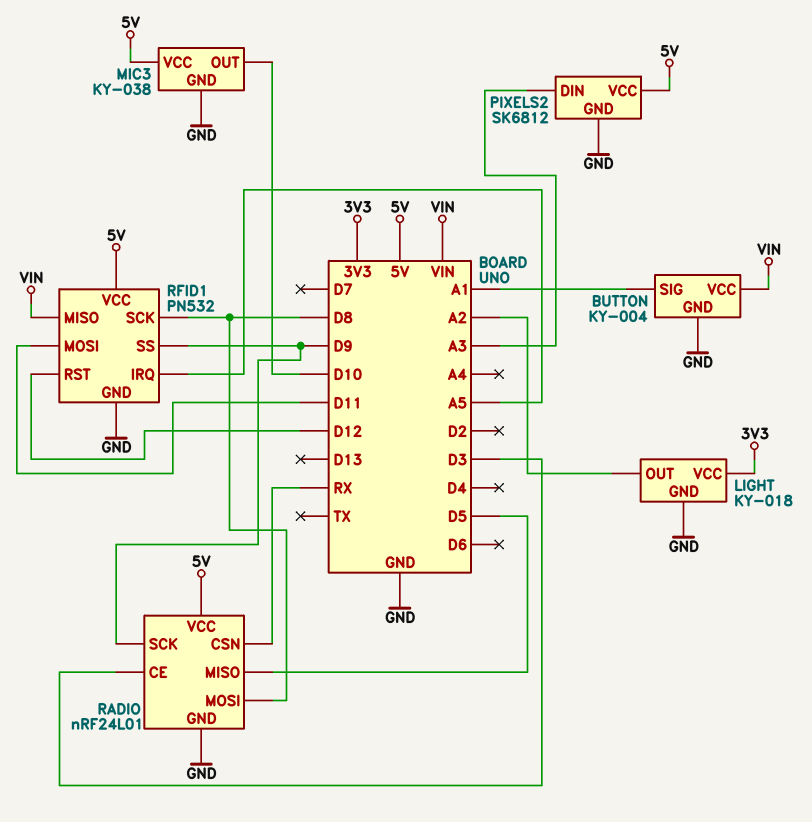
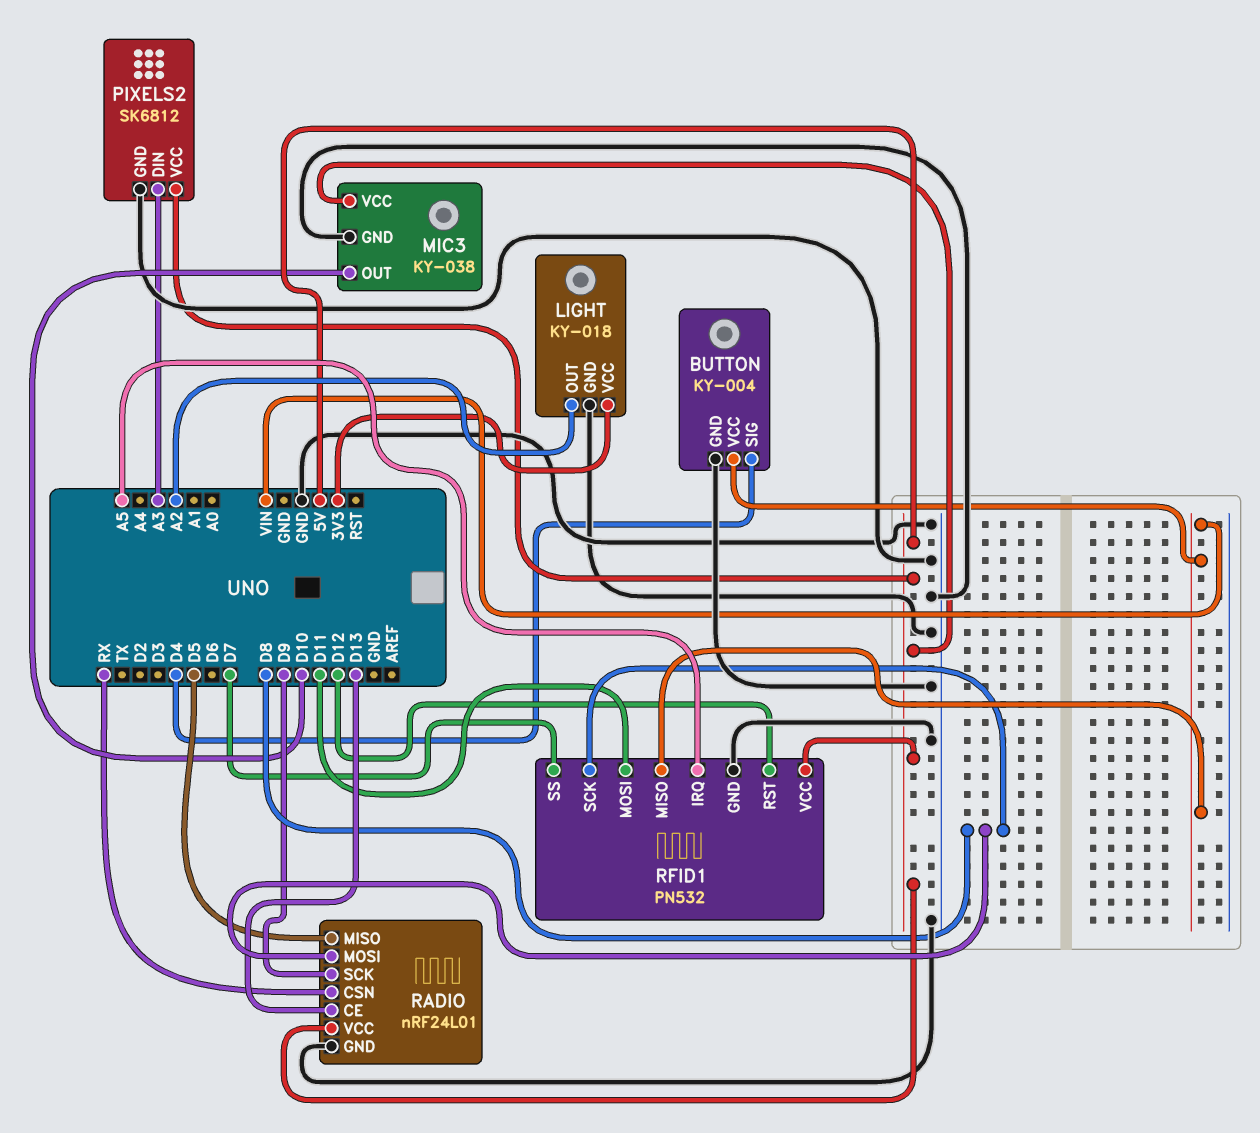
BUTTON pin SIG: A1 -> D4
RADIO pin CE: D3 -> D13
RFID1 pin SS: D9 -> D7

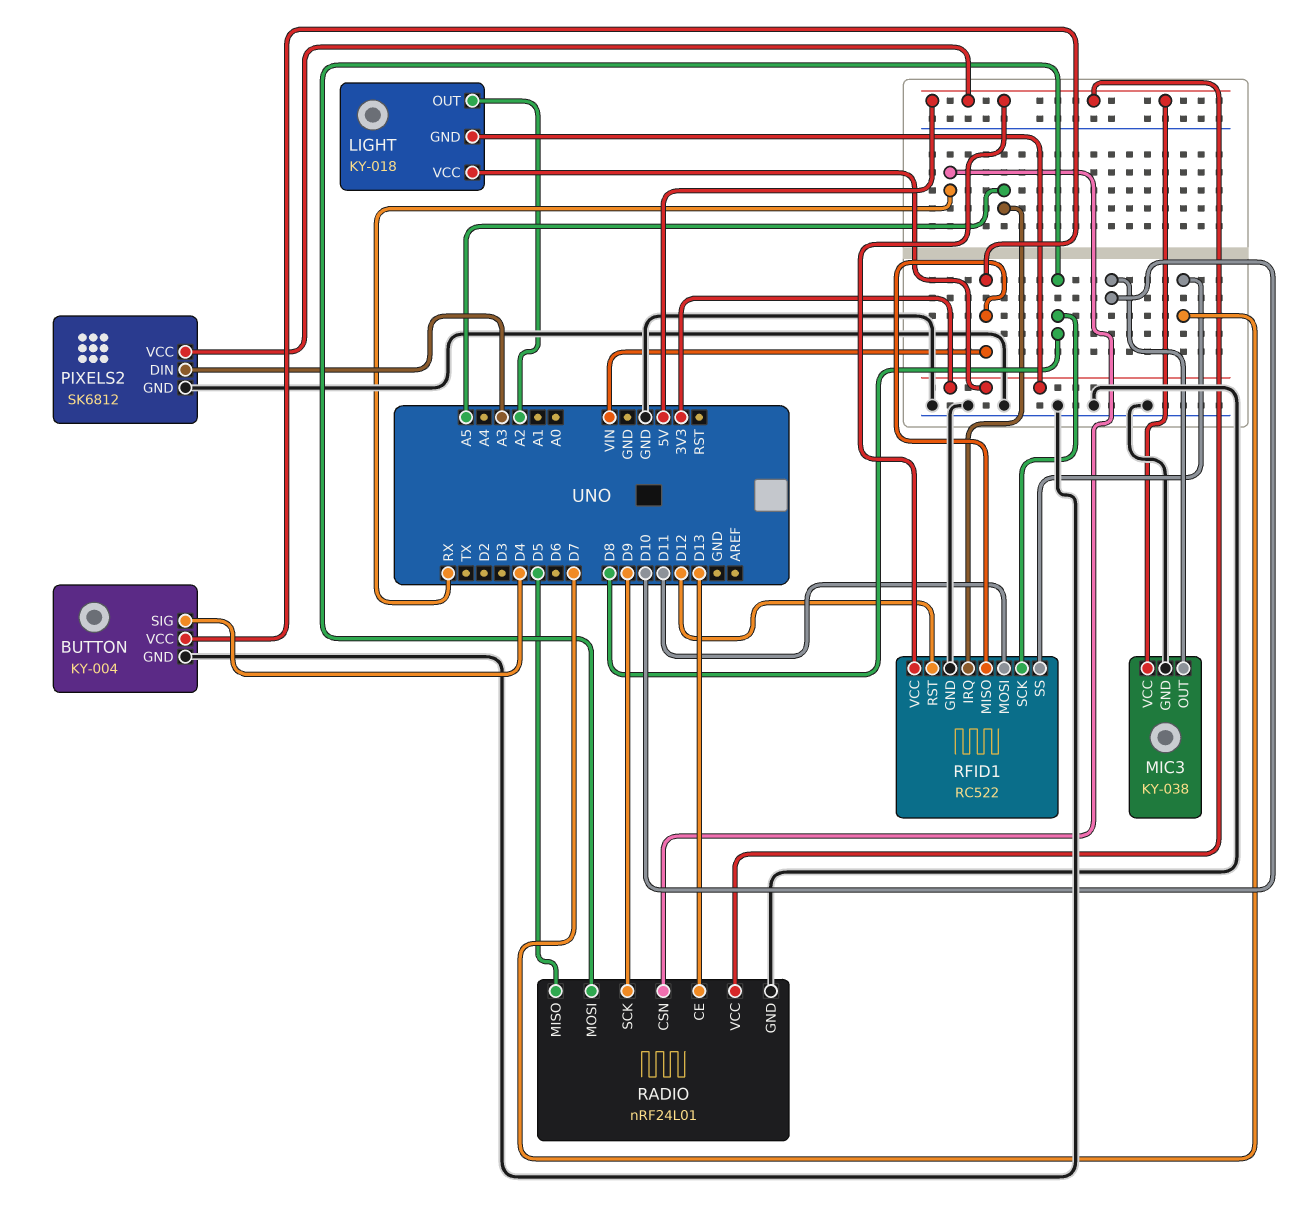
LIGHT pin GND: GND -> 3V3
RFID1: PN532 -> RC522

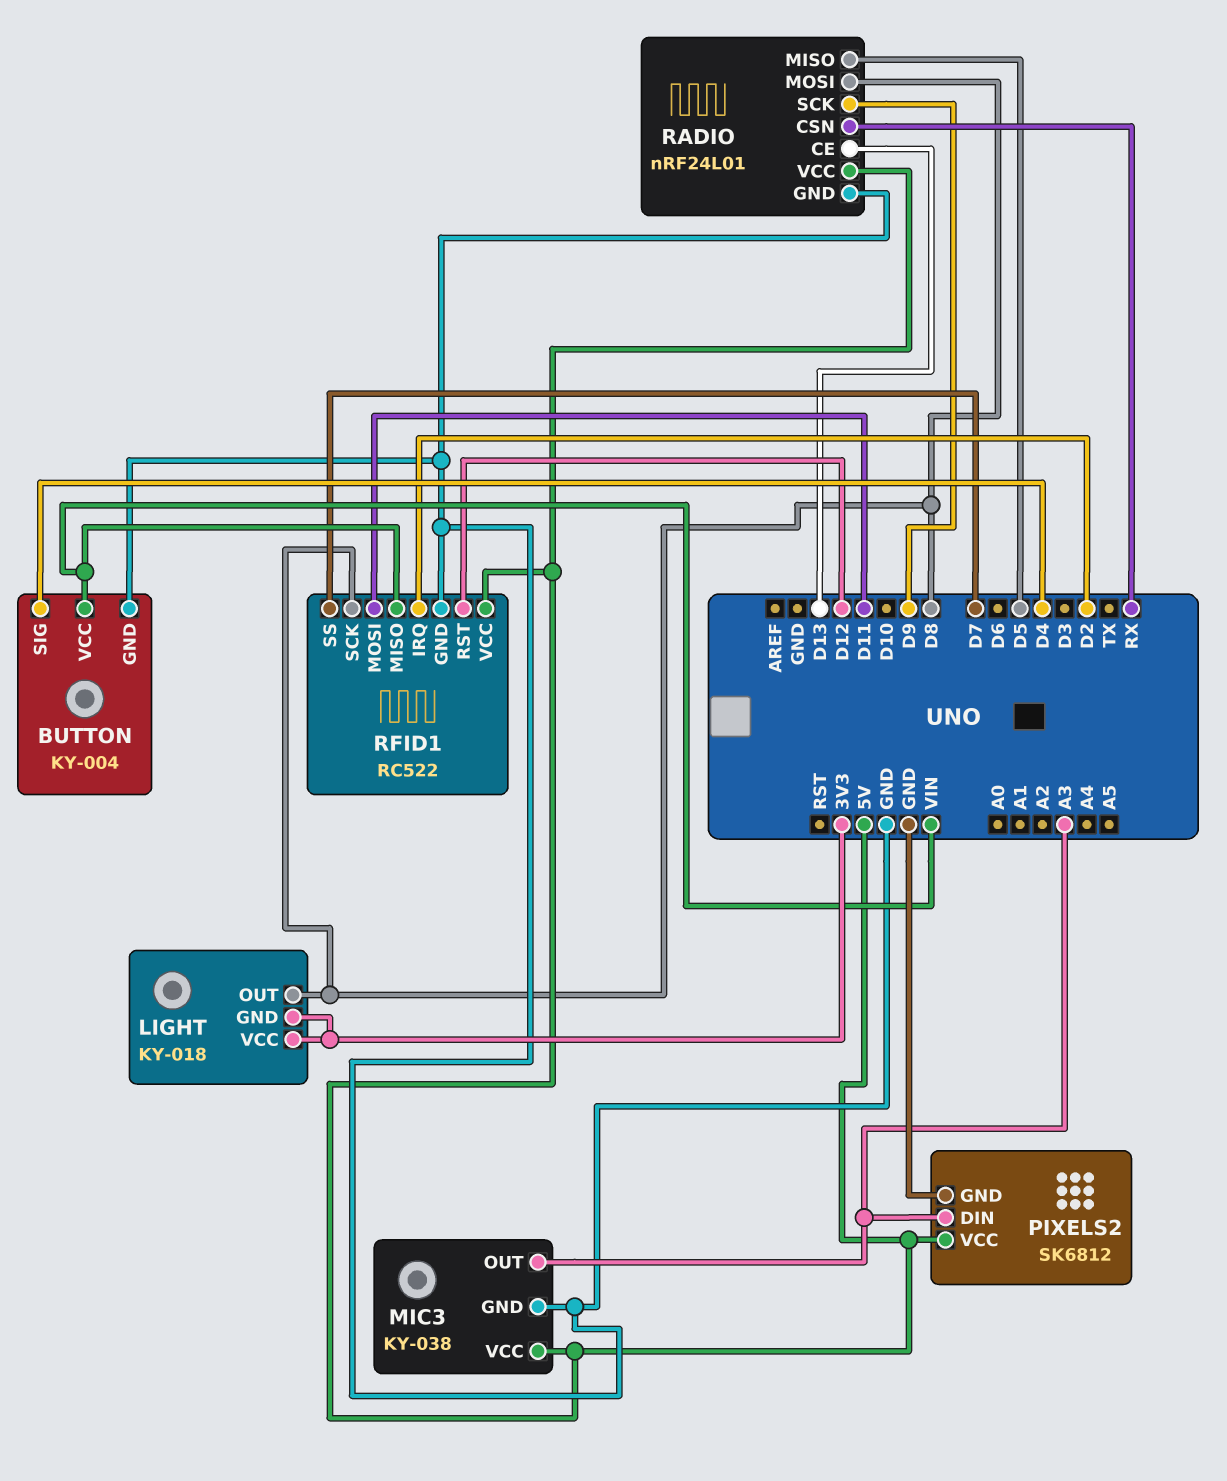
LIGHT pin OUT: A2 -> D8
MIC3 pin OUT: D10 -> A3
RFID1 pin IRQ: A5 -> D2

